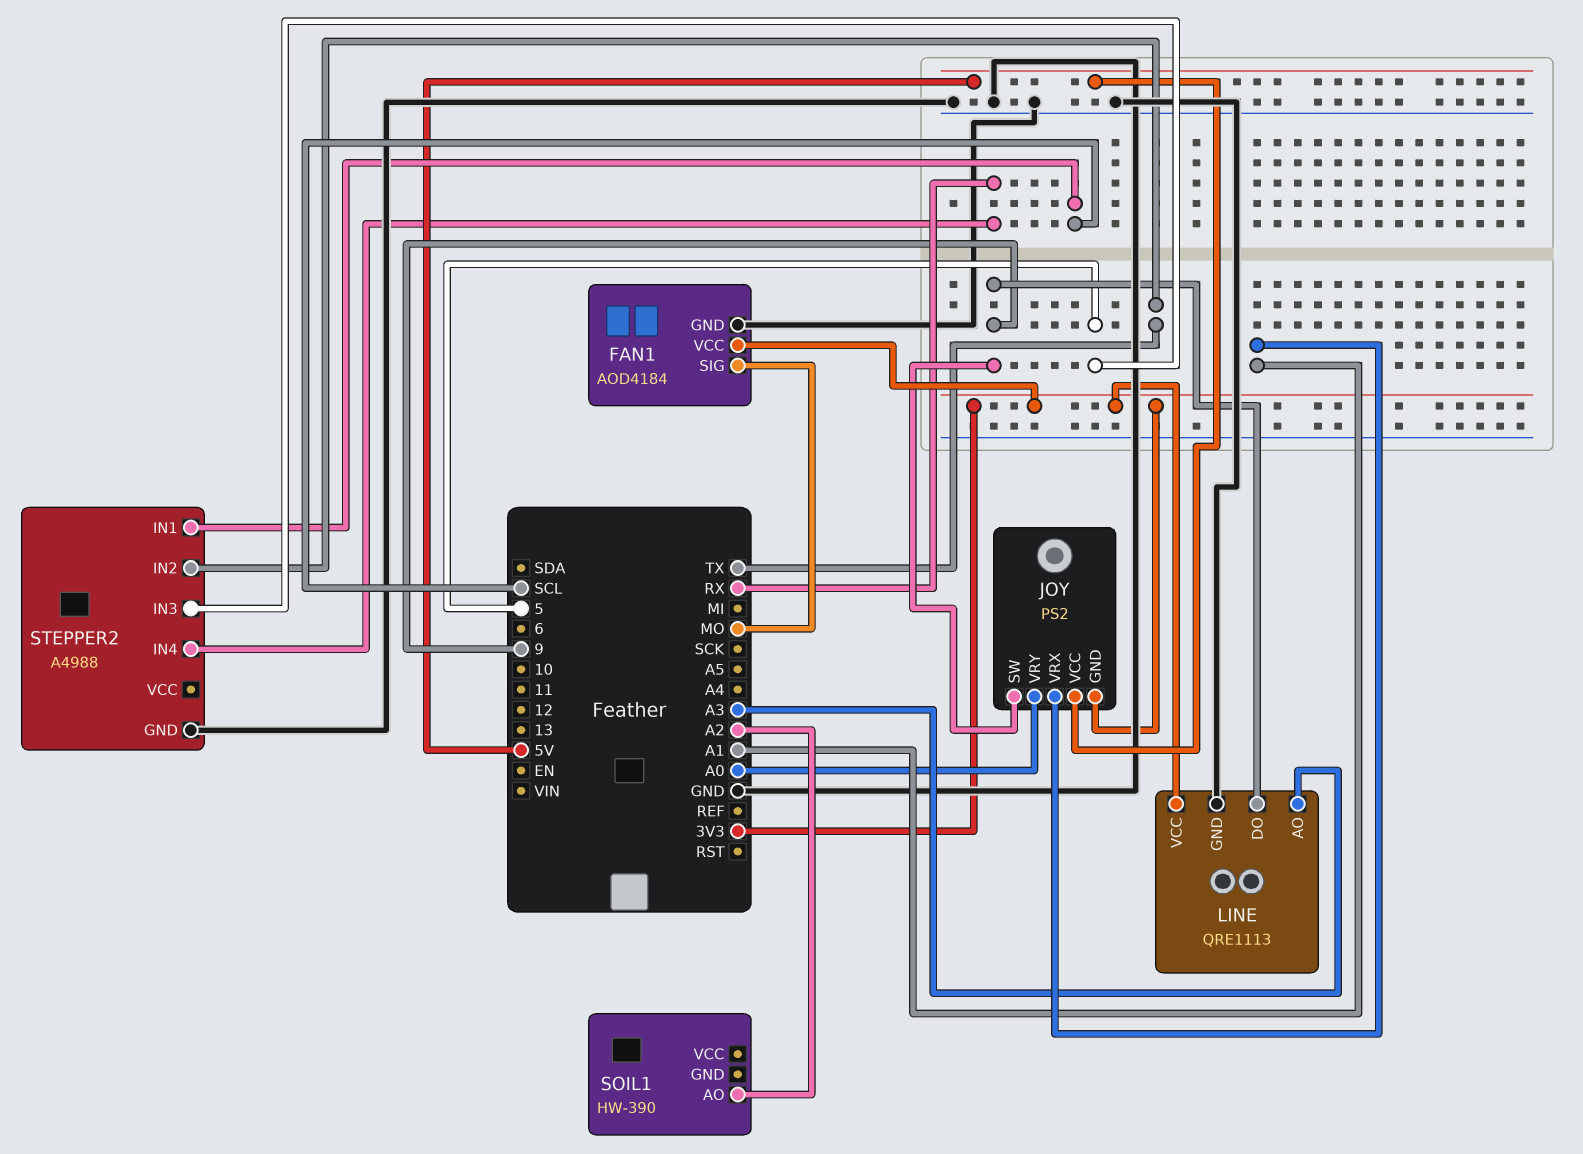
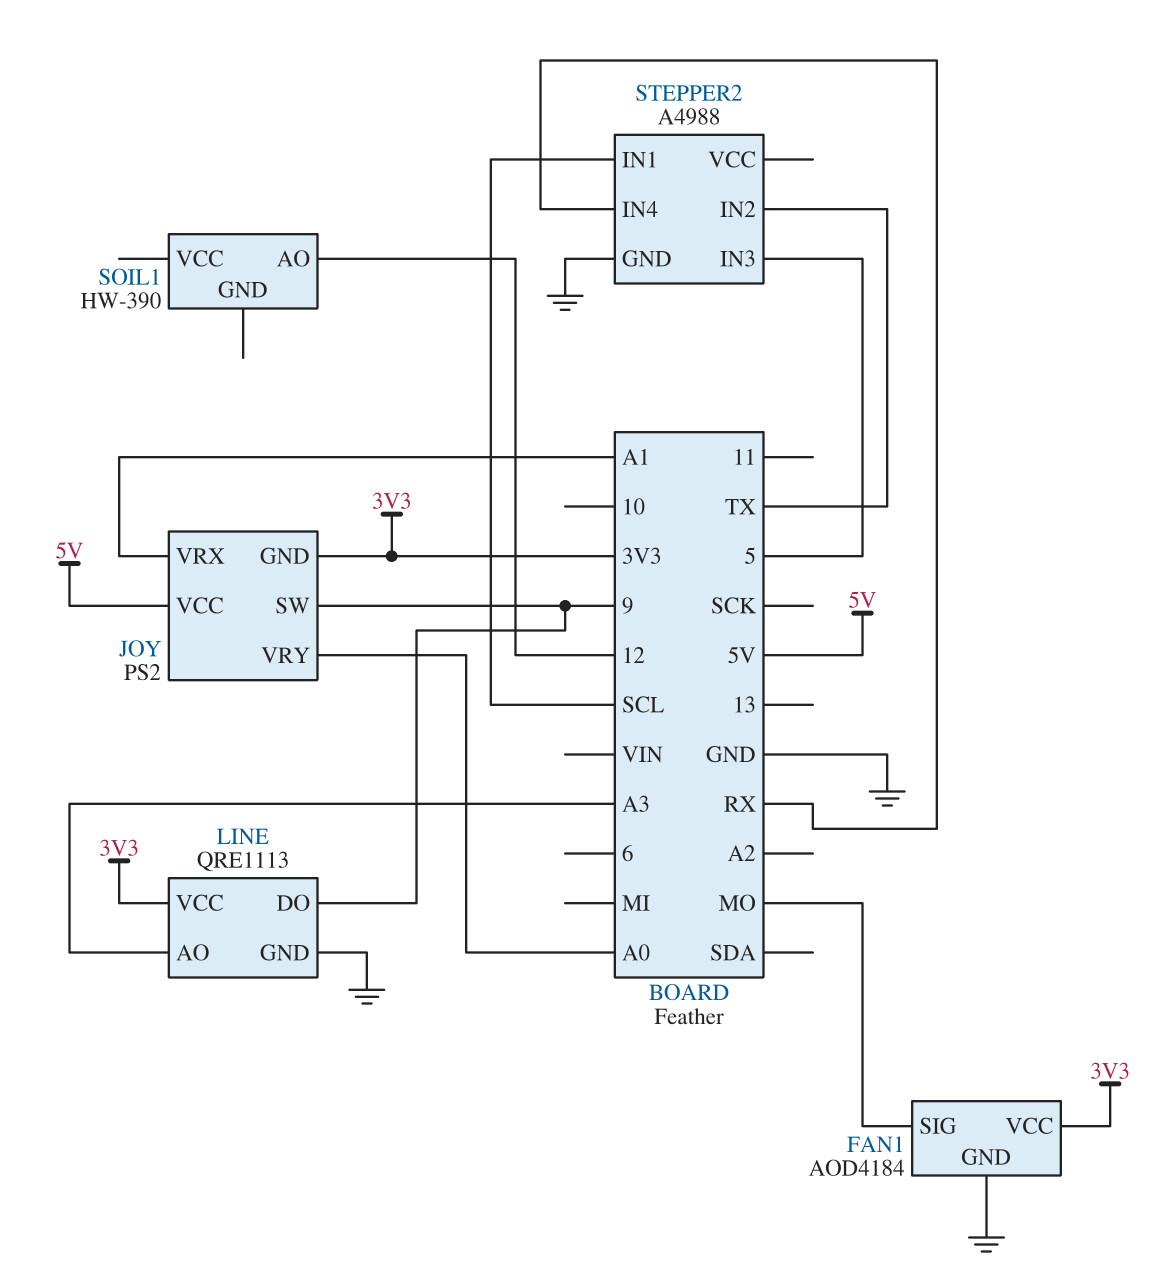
SOIL1 pin AO: A2 -> 12

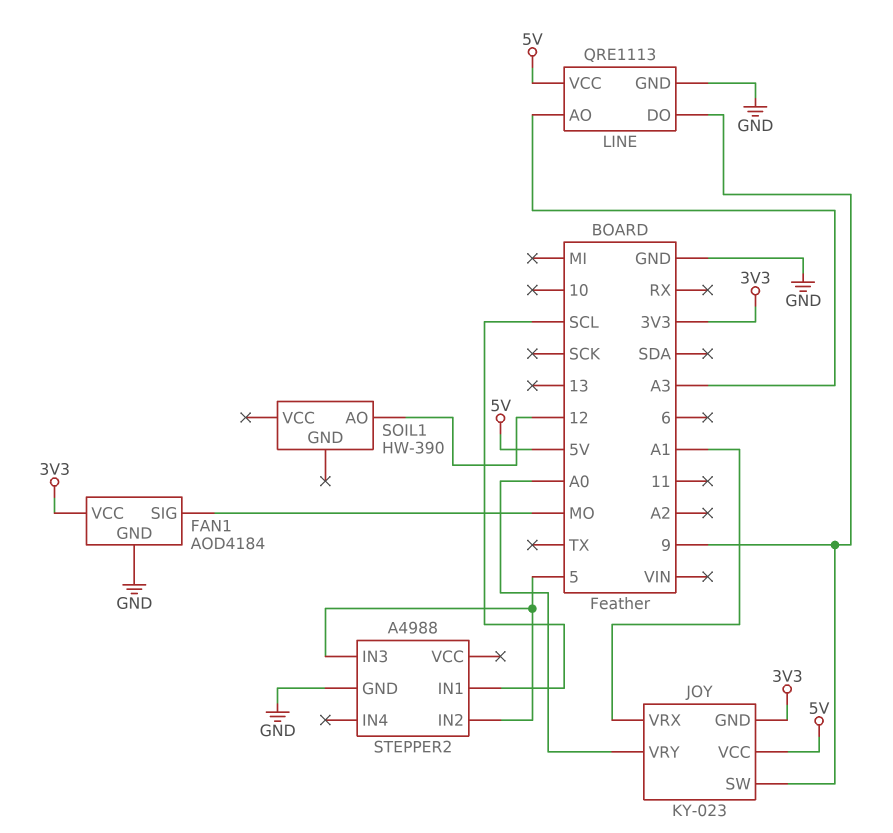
JOY: PS2 -> KY-023
LINE pin VCC: 3V3 -> 5V
STEPPER2 pin IN2: TX -> 5
STEPPER2 pin IN4: RX -> none

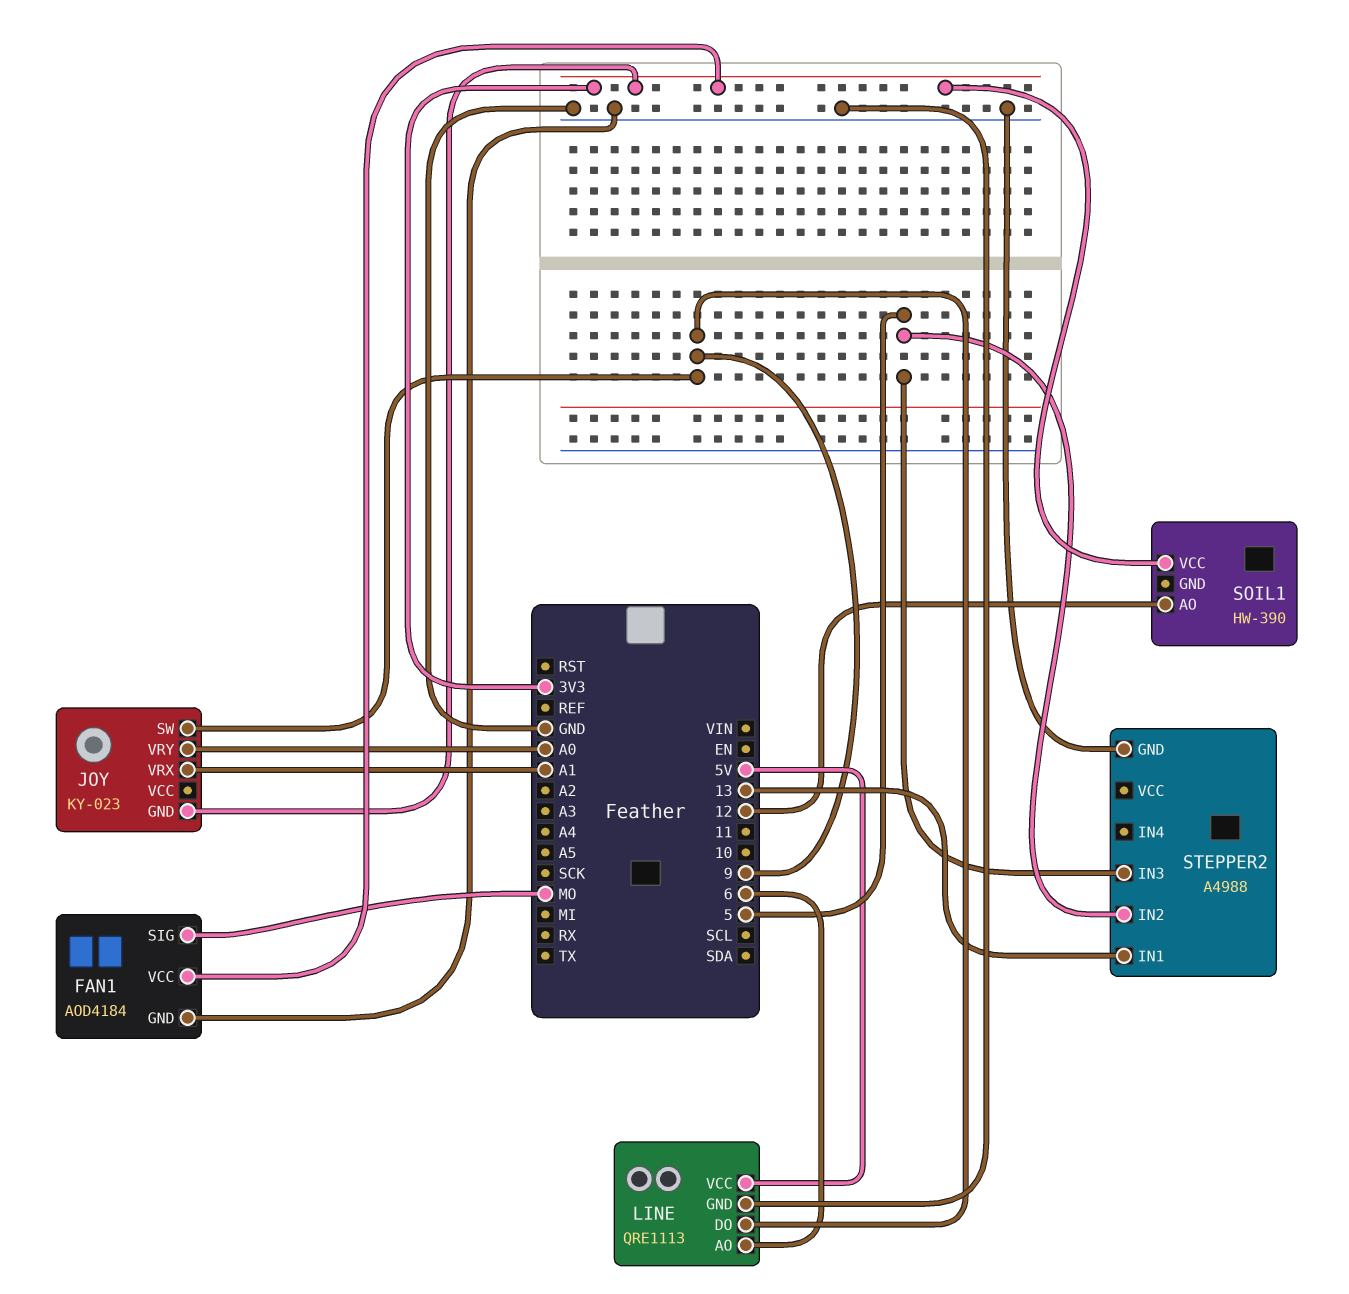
JOY pin VCC: 5V -> none
LINE pin AO: A3 -> 6
SOIL1 pin VCC: none -> 3V3
STEPPER2 pin IN1: SCL -> 13

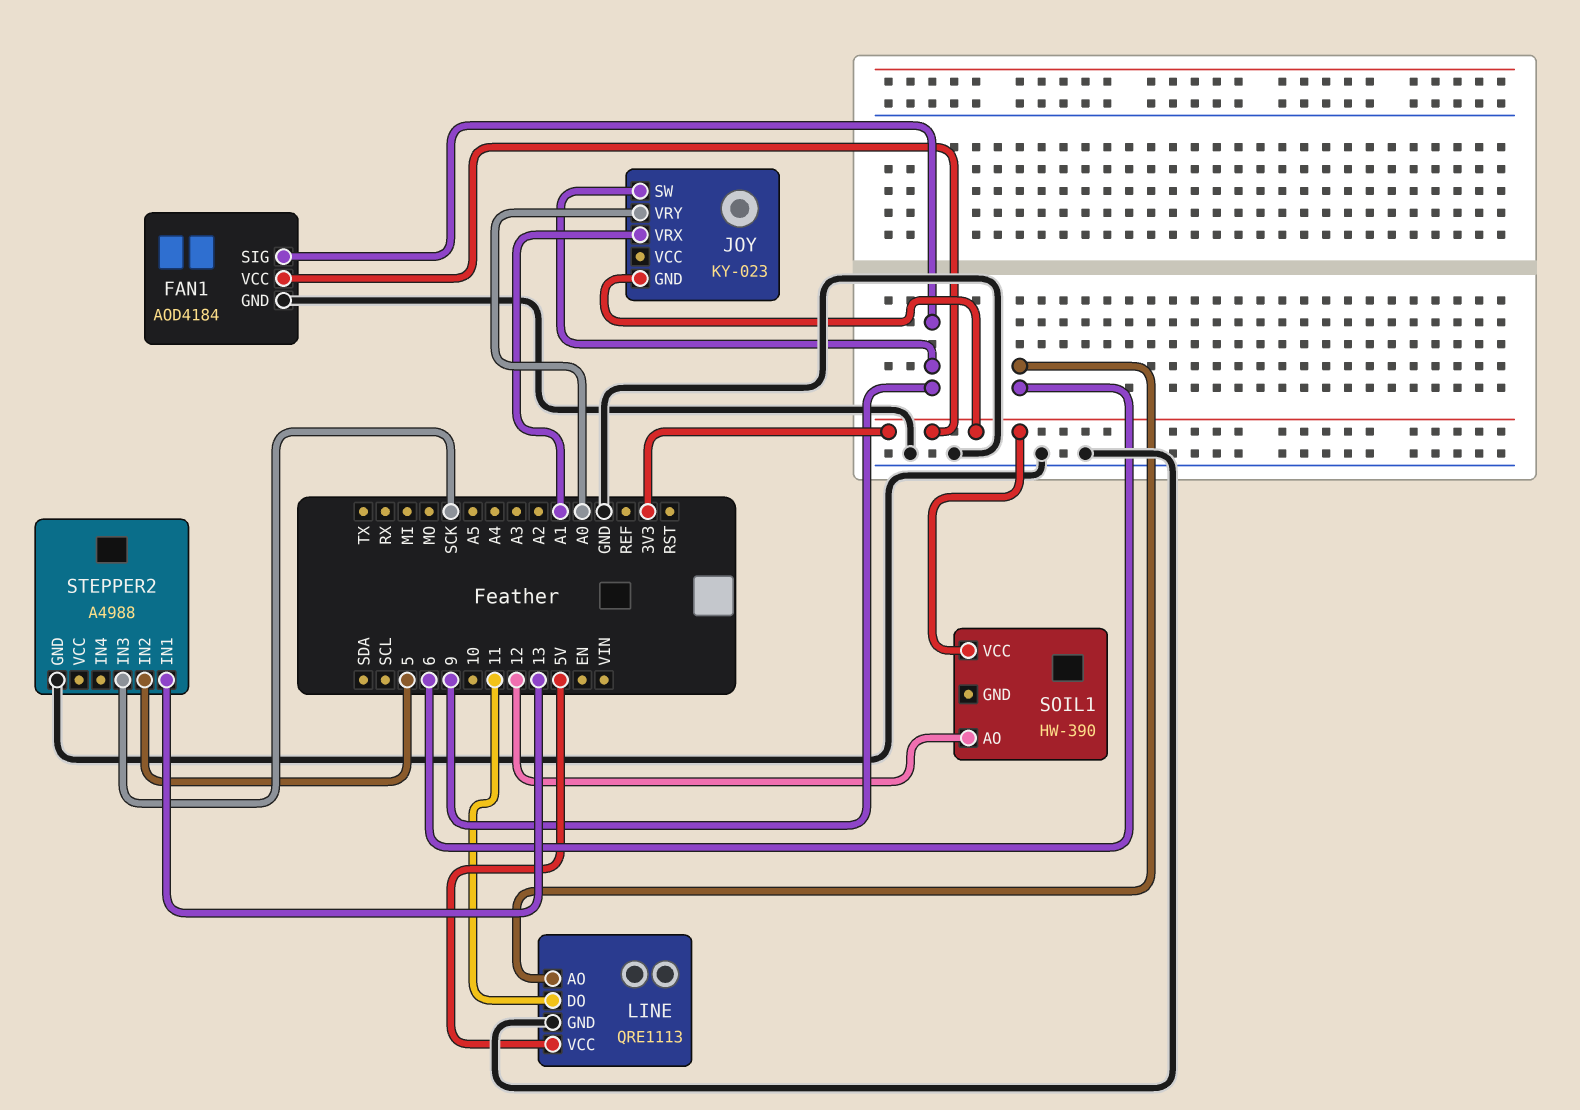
FAN1 pin SIG: MO -> 9
LINE pin DO: 9 -> 11
STEPPER2 pin IN3: 5 -> SCK

